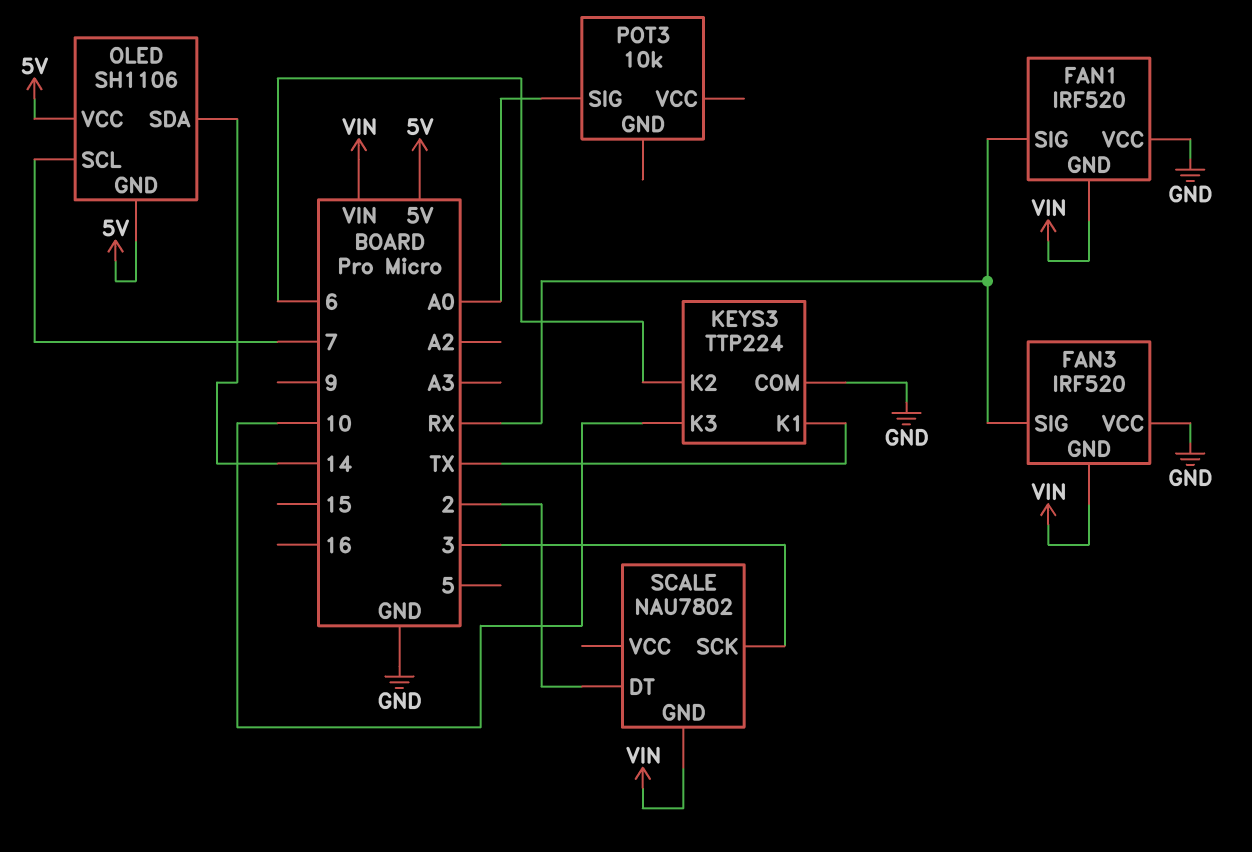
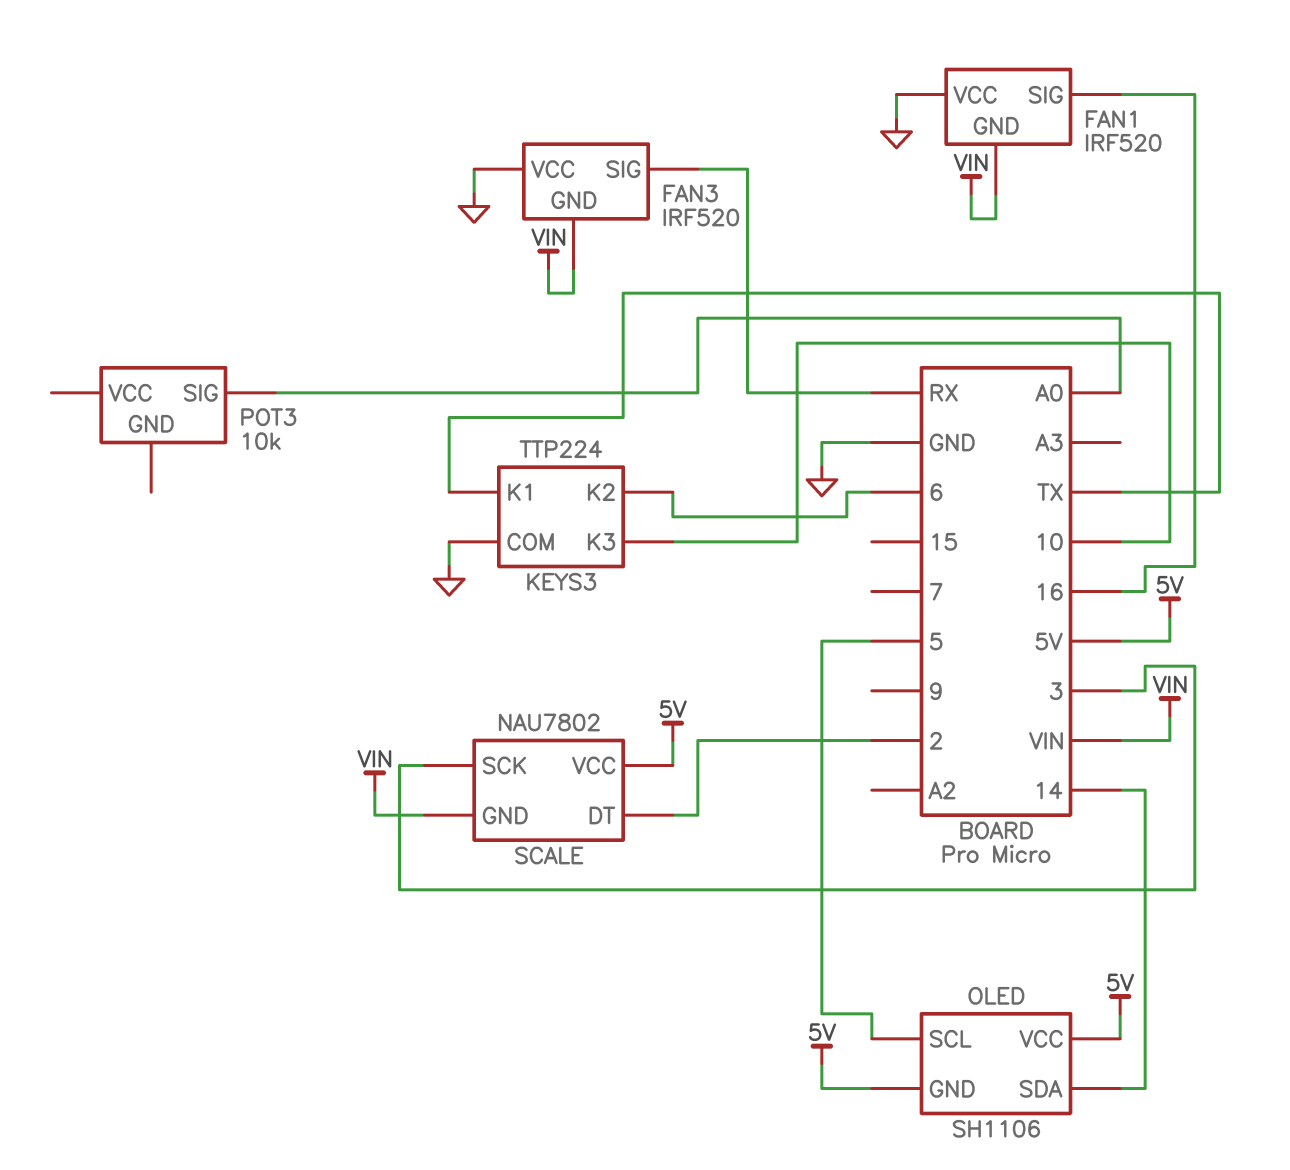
FAN1 pin SIG: RX -> 16
OLED pin SCL: 7 -> 5
SCALE pin VCC: none -> 5V

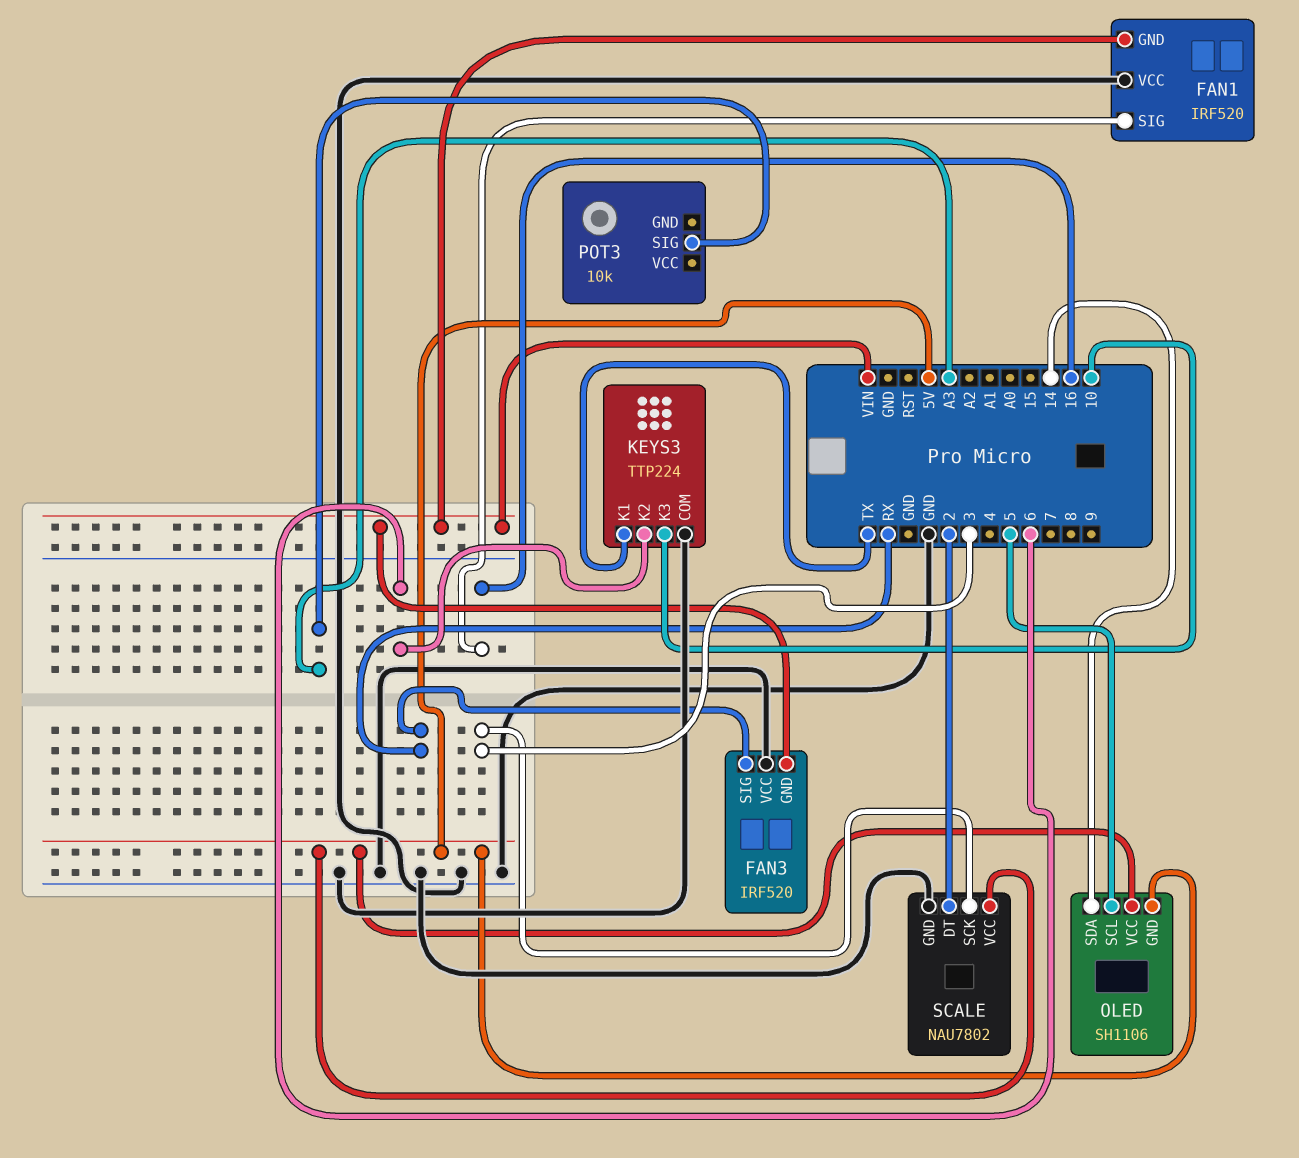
POT3 pin SIG: A0 -> A3
SCALE pin GND: VIN -> GND

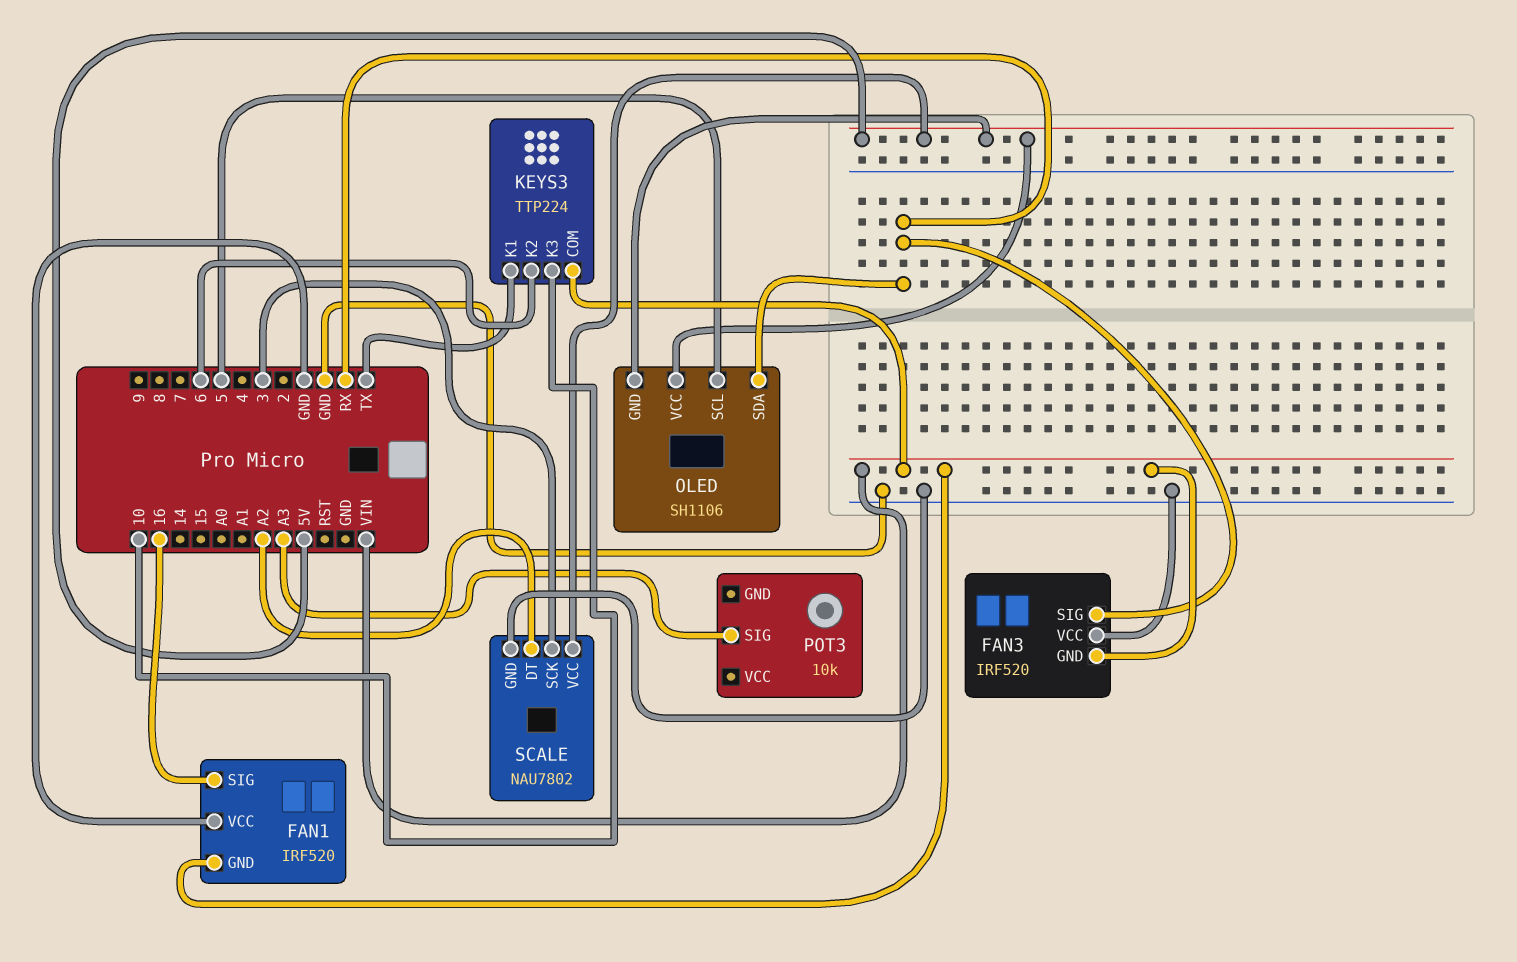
KEYS3 pin COM: GND -> VIN
OLED pin SDA: 14 -> RX
SCALE pin DT: 2 -> A2

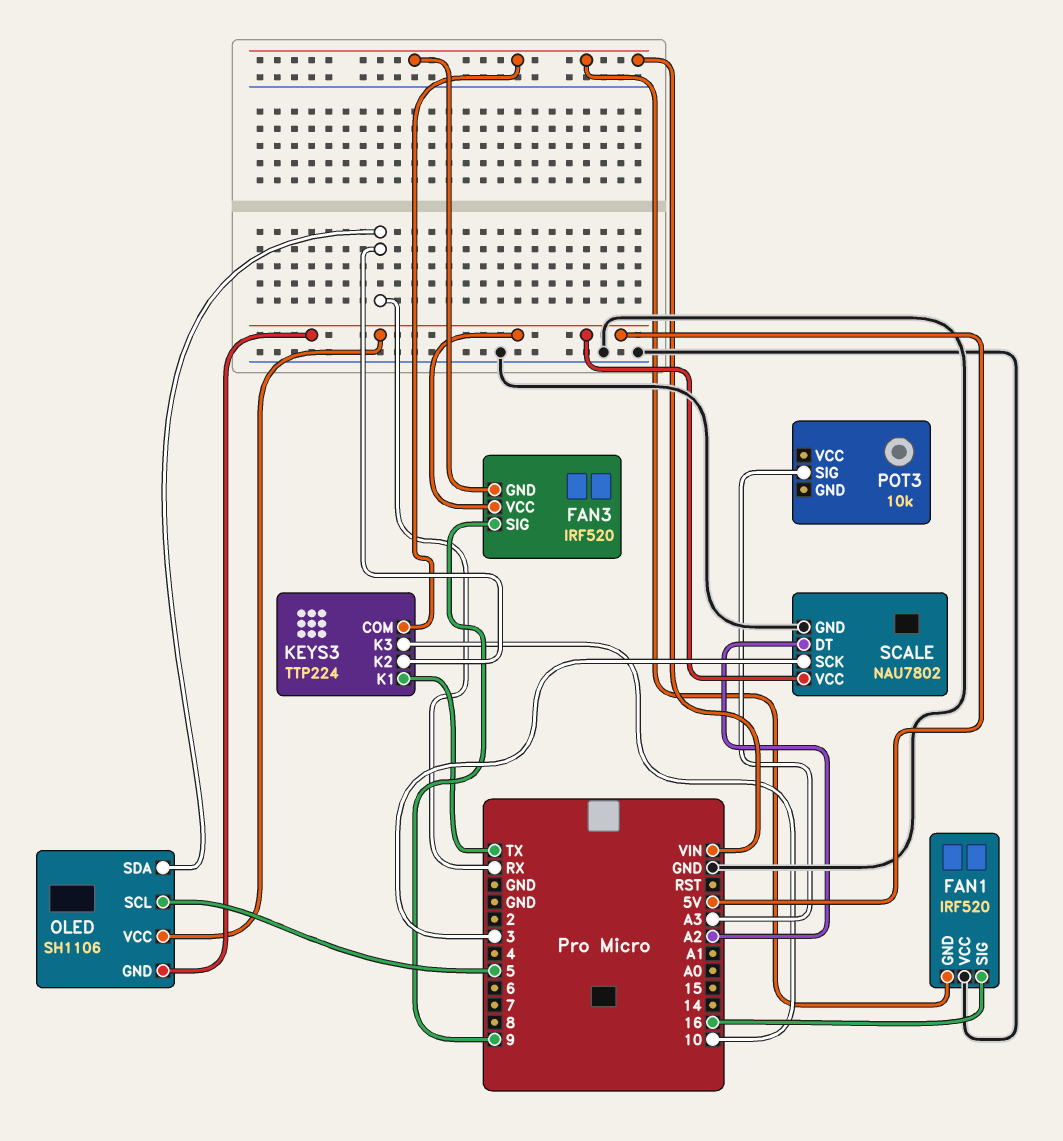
FAN3 pin SIG: RX -> 9
FAN3 pin VCC: GND -> 5V
KEYS3 pin K2: 6 -> RX

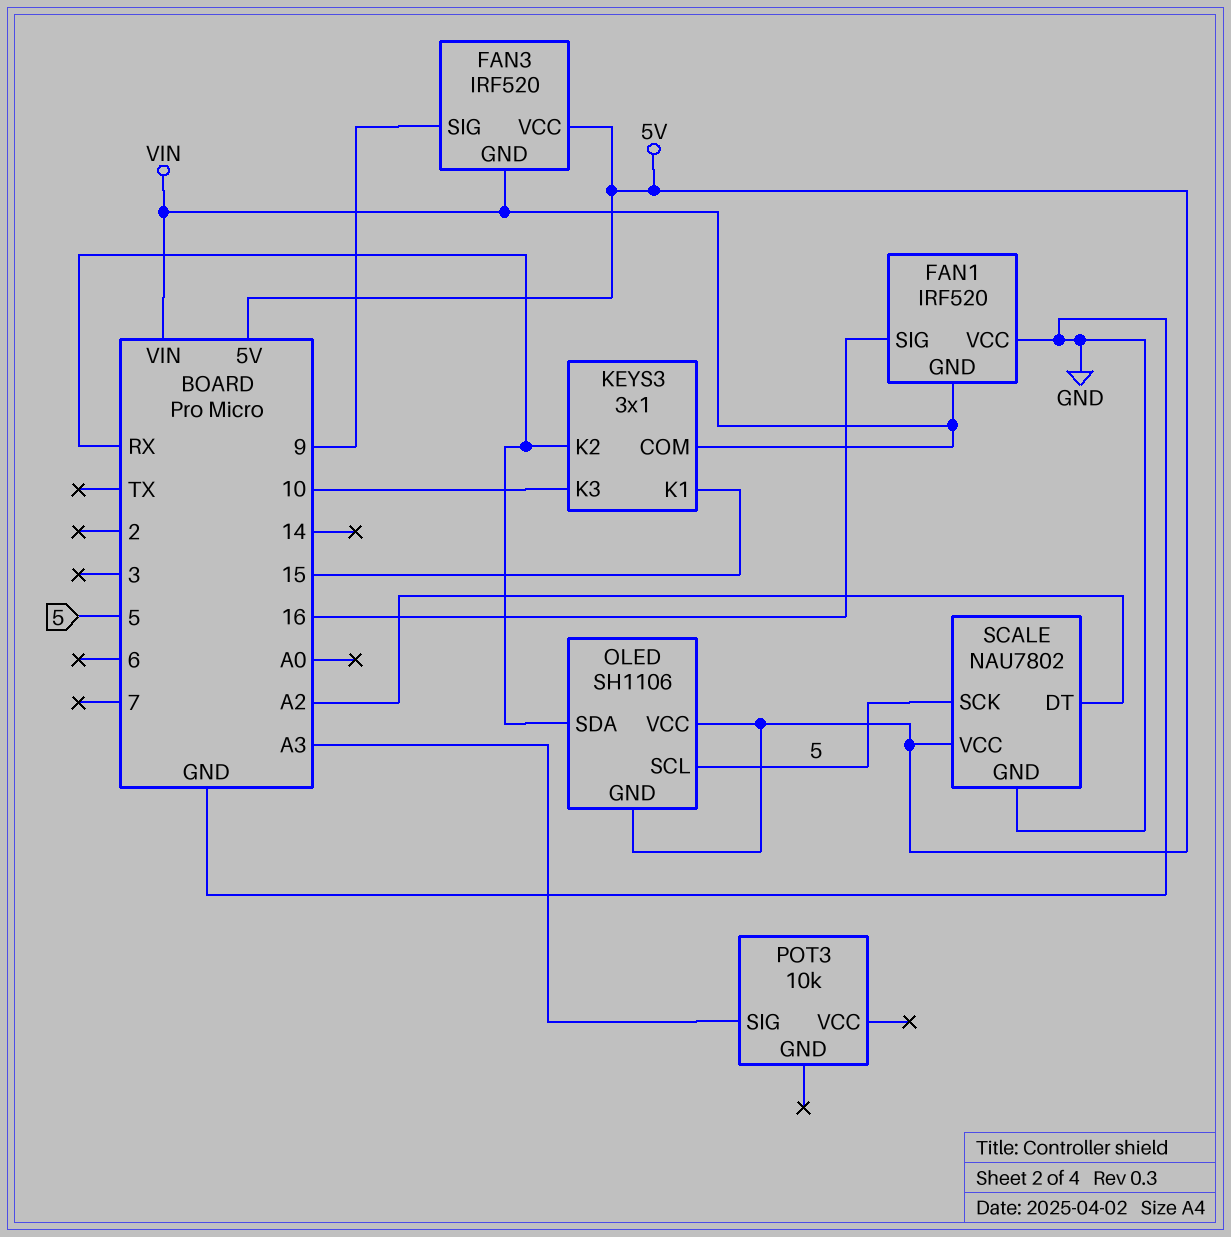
KEYS3: TTP224 -> 3x1
KEYS3 pin K1: TX -> 15
SCALE pin SCK: 3 -> 5

